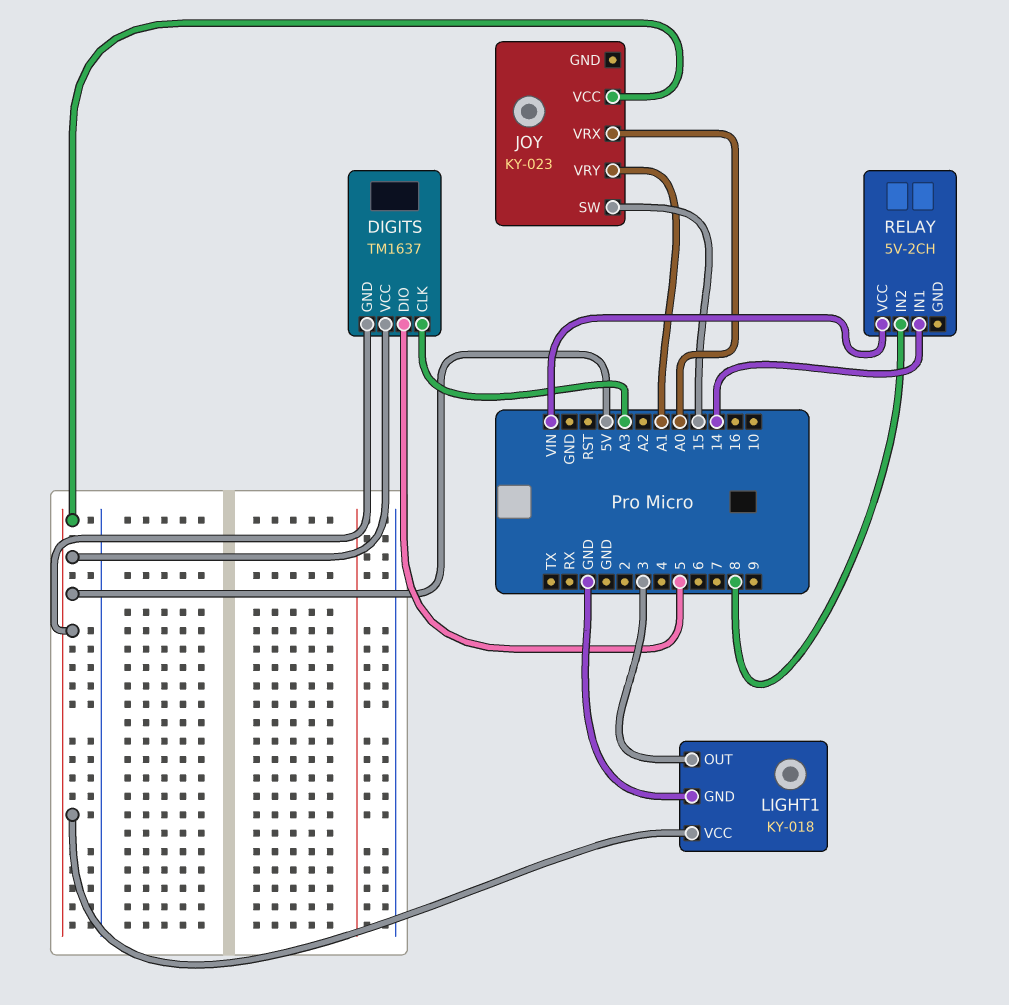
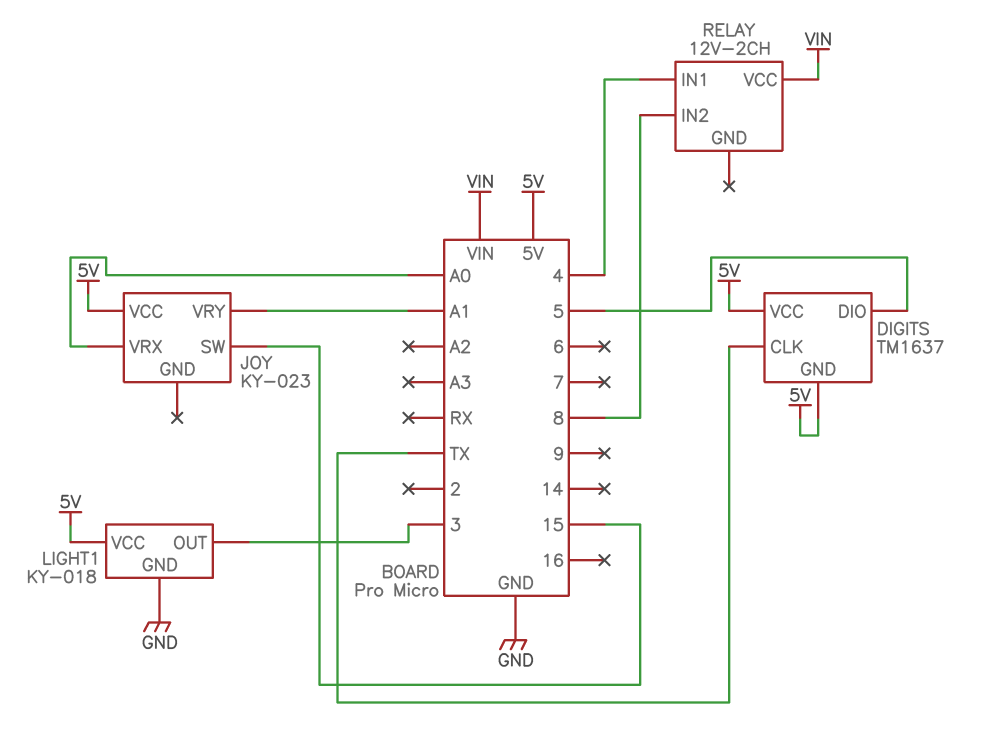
DIGITS pin CLK: A3 -> TX
RELAY: 5V-2CH -> 12V-2CH
RELAY pin IN1: 14 -> 4

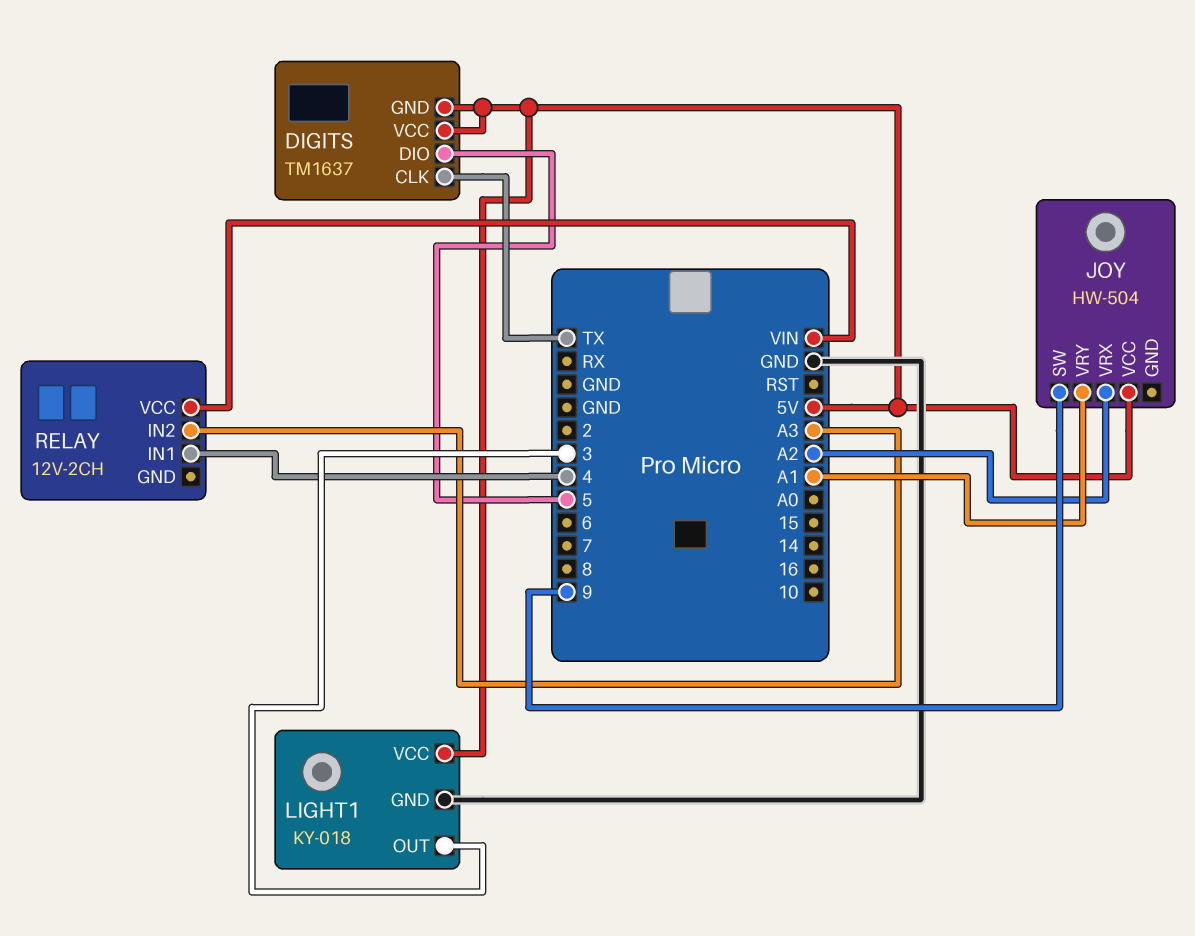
JOY: KY-023 -> HW-504
JOY pin SW: 15 -> 9
JOY pin VRX: A0 -> A2
RELAY pin IN2: 8 -> A3

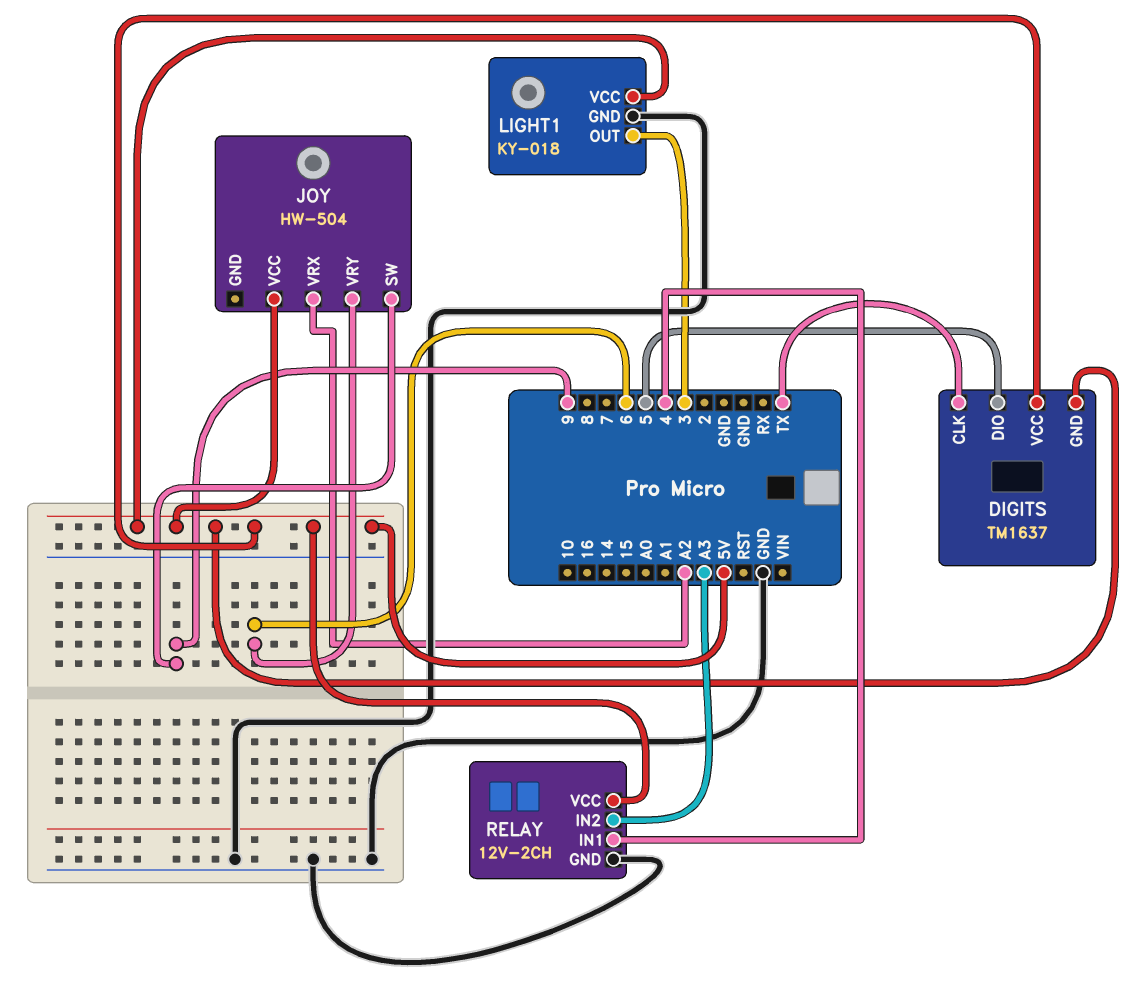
JOY pin VRY: A1 -> 6
RELAY pin GND: none -> GND
RELAY pin VCC: VIN -> 5V

